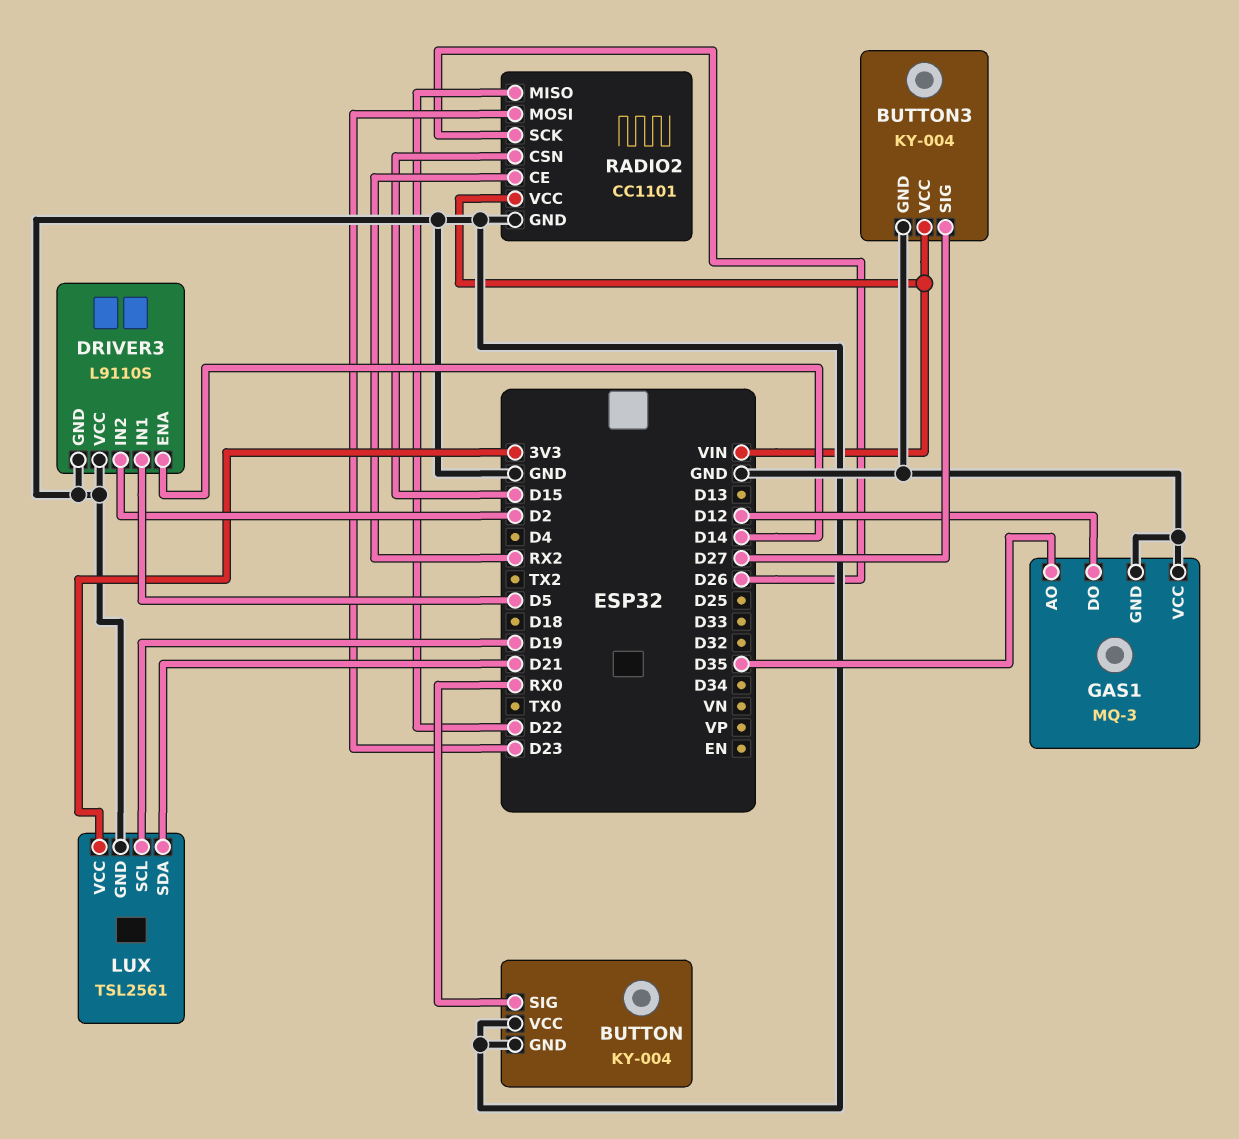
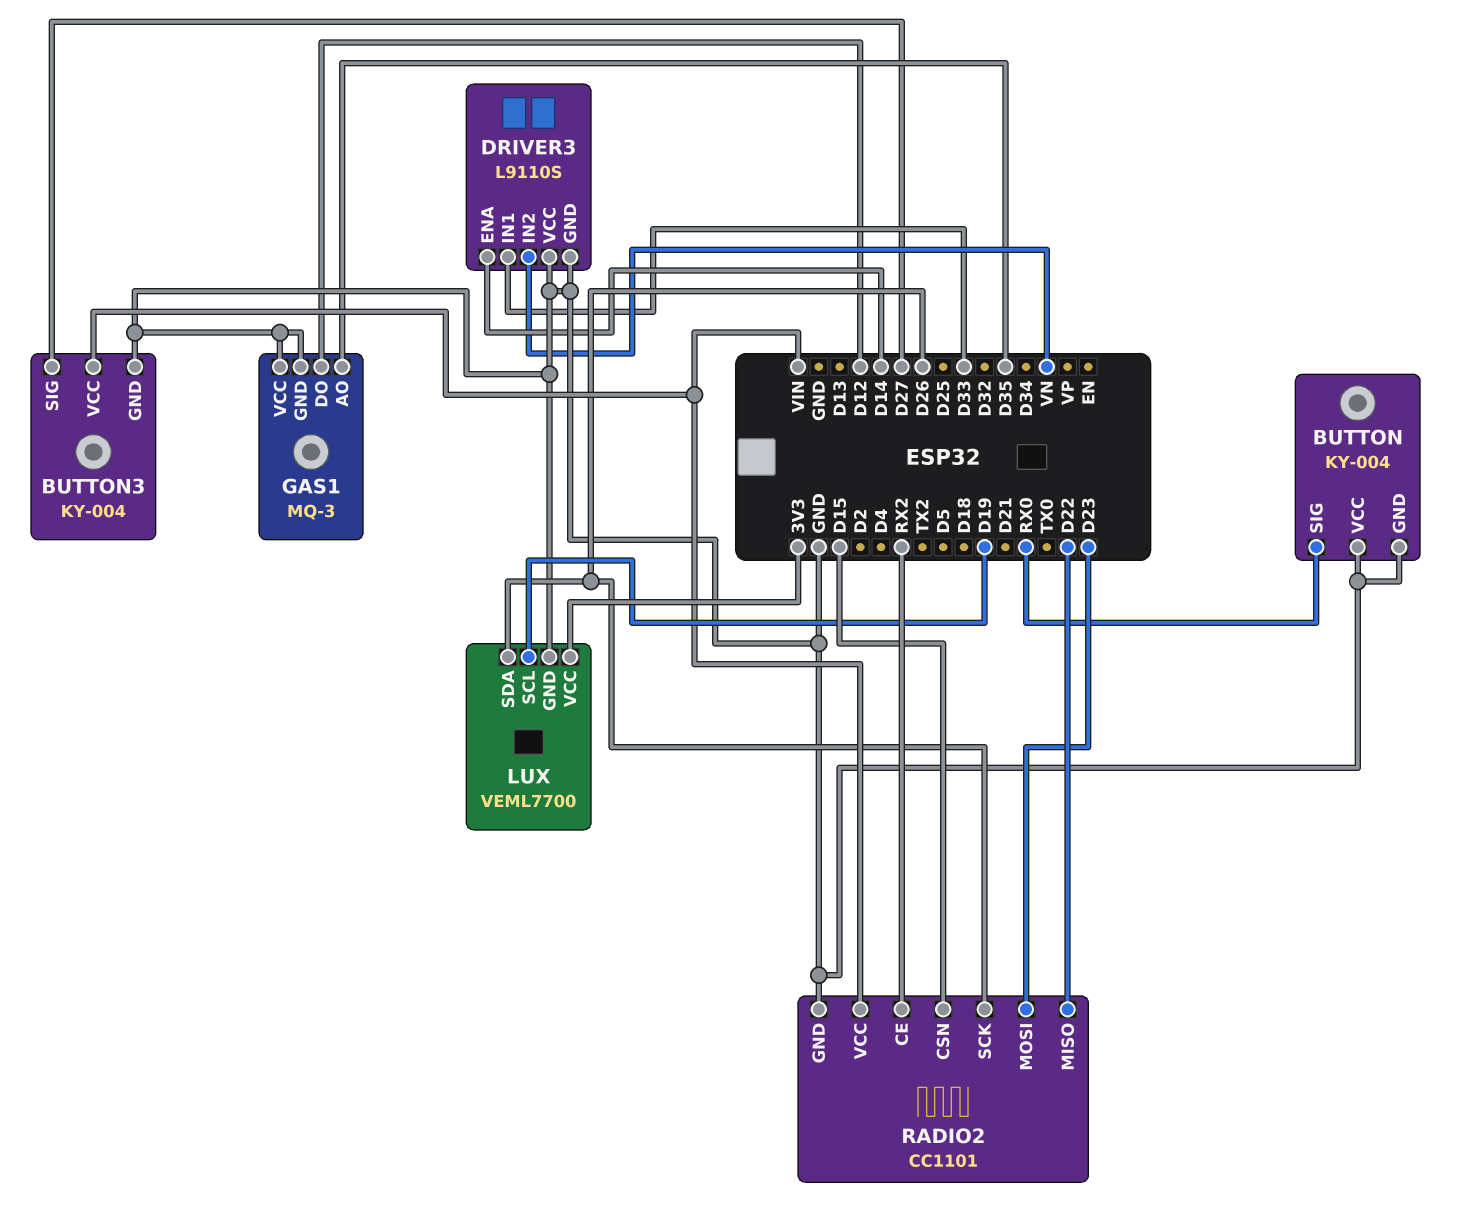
DRIVER3 pin IN1: D5 -> D33
DRIVER3 pin IN2: D2 -> VN
LUX: TSL2561 -> VEML7700
LUX pin SDA: D21 -> D26

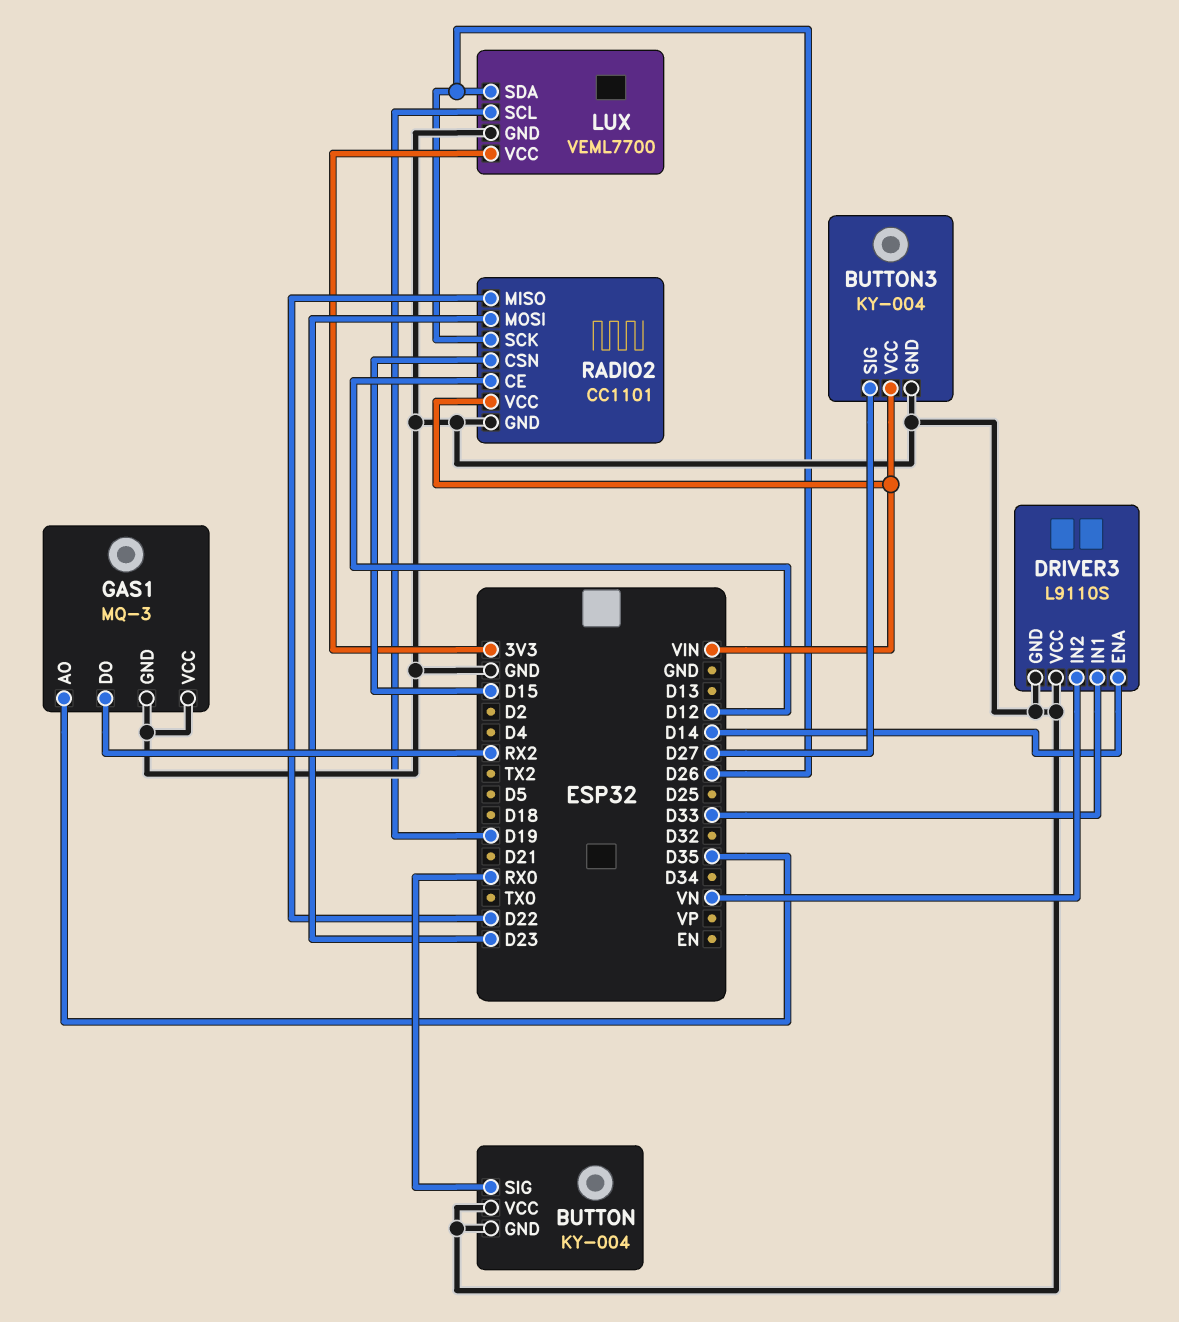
GAS1 pin DO: D12 -> RX2
RADIO2 pin CE: RX2 -> D12

